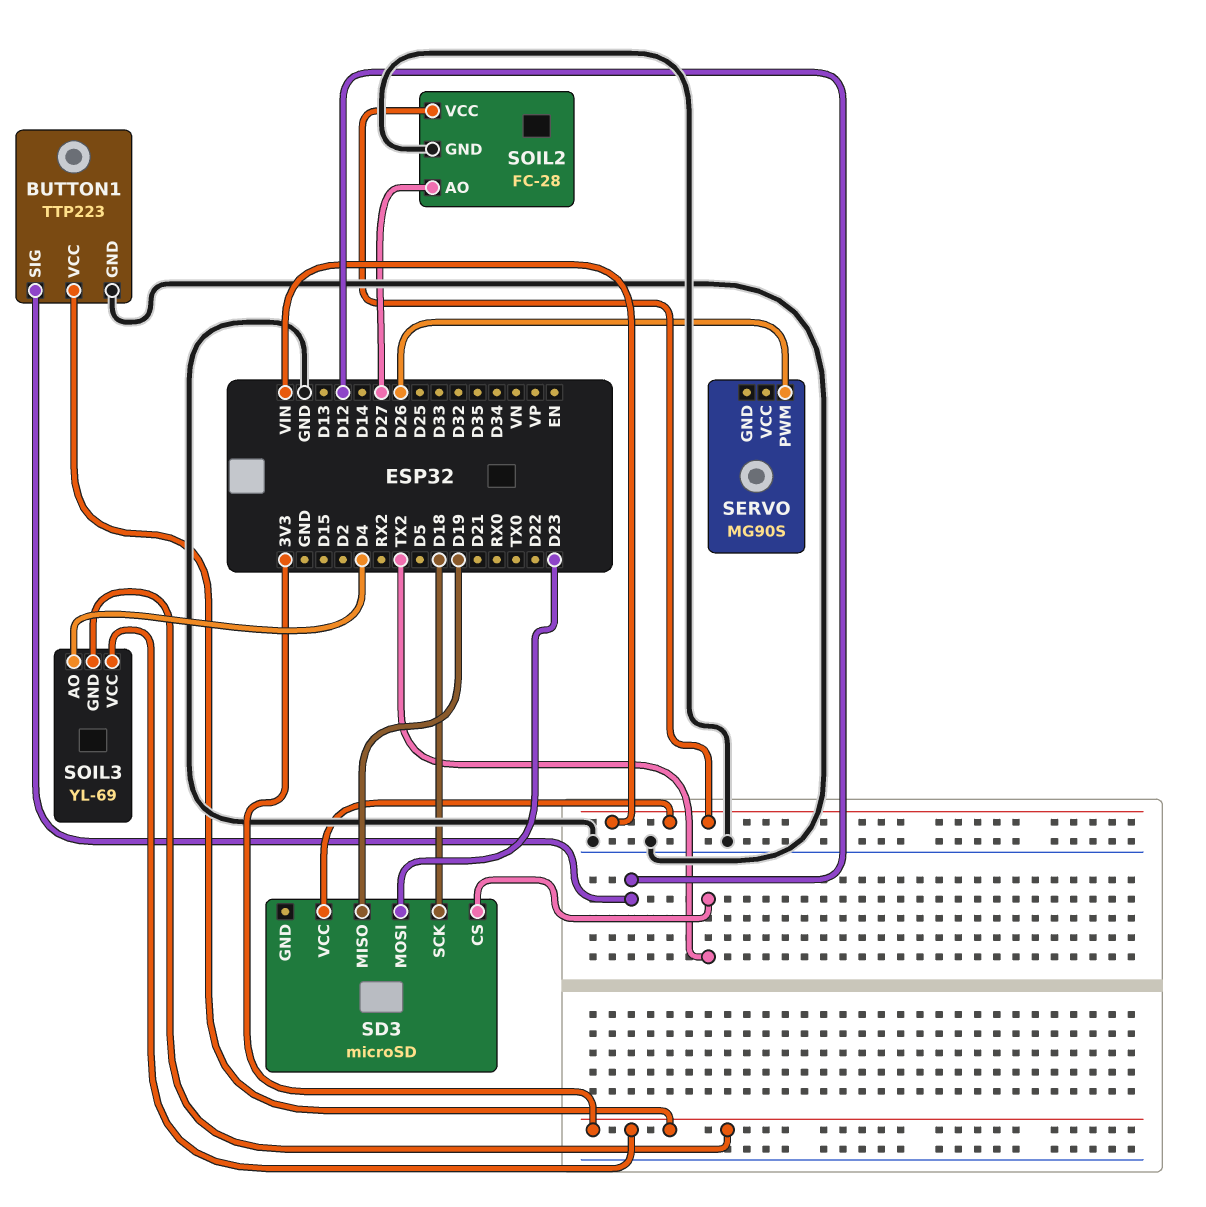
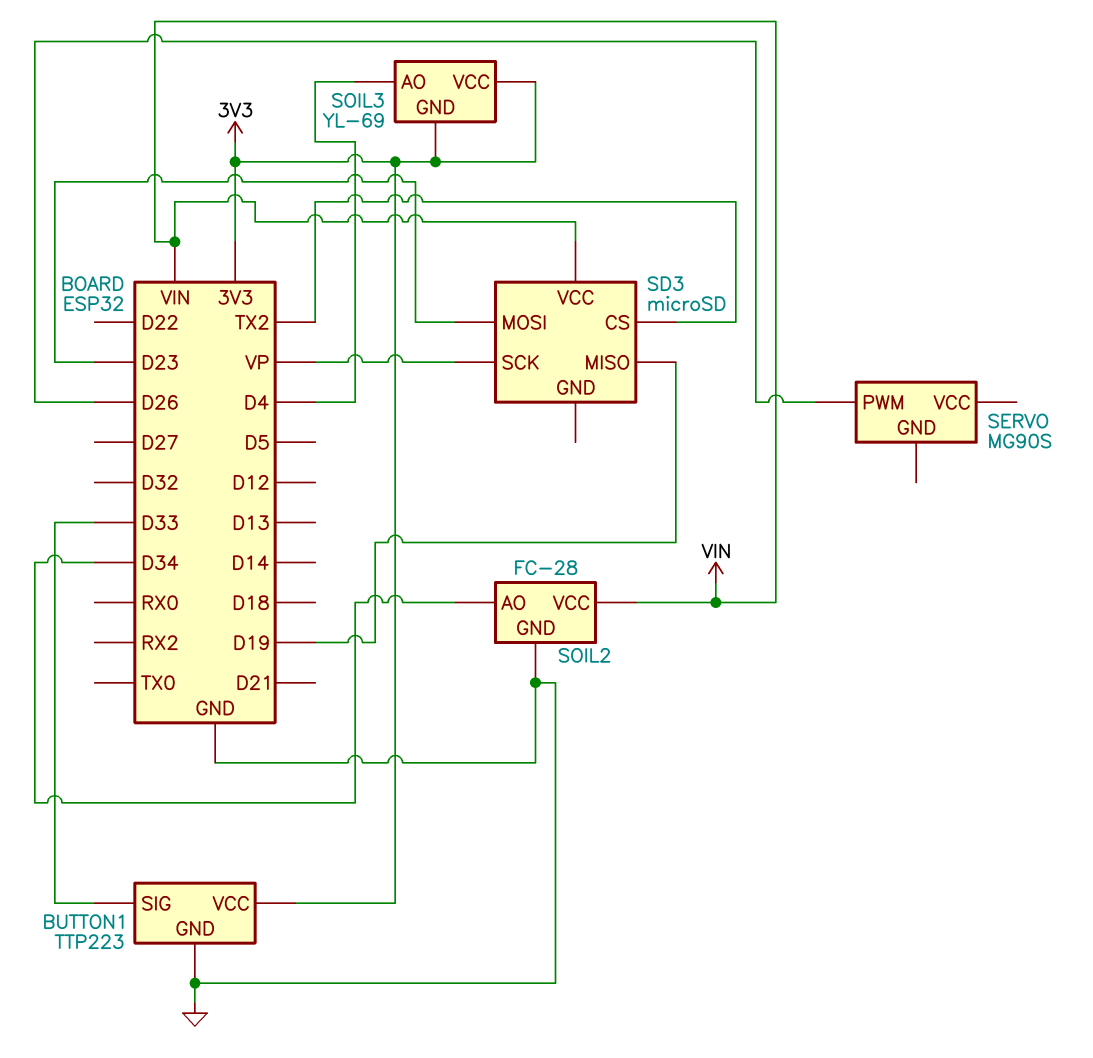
BUTTON1 pin SIG: D12 -> D33
SD3 pin SCK: D18 -> VP
SOIL2 pin AO: D27 -> D34

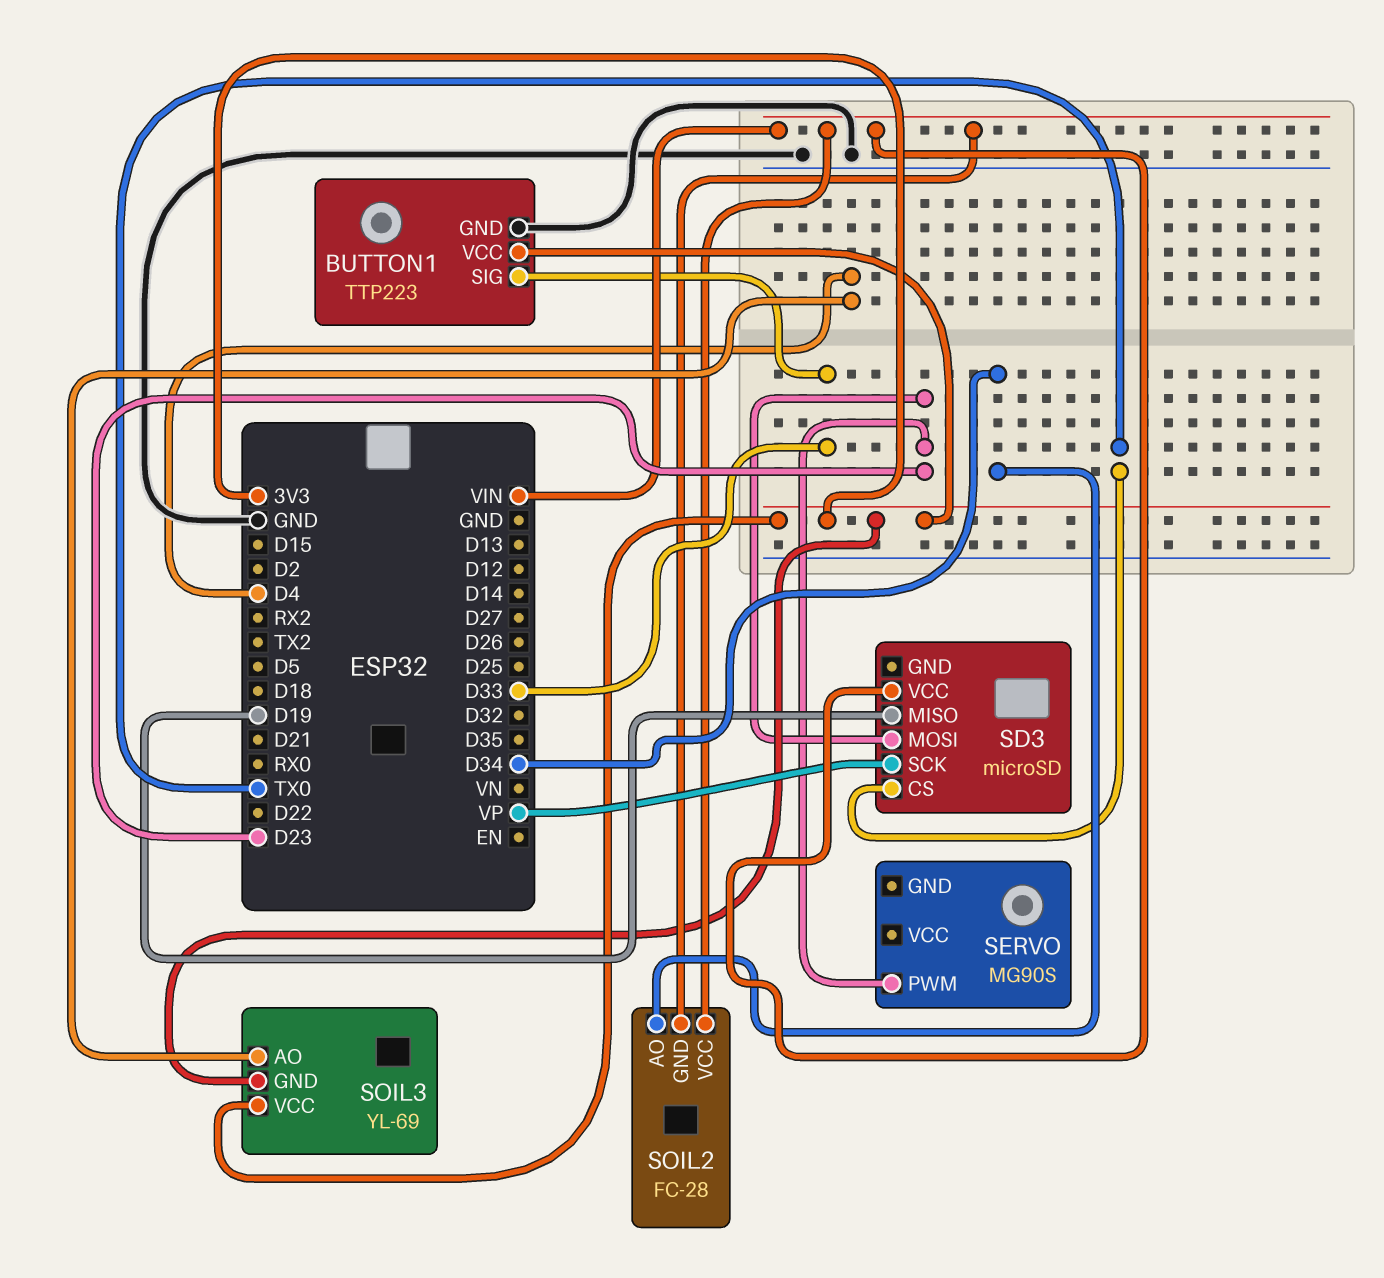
SD3 pin CS: TX2 -> TX0
SERVO pin PWM: D26 -> D23
SOIL2 pin GND: GND -> VIN

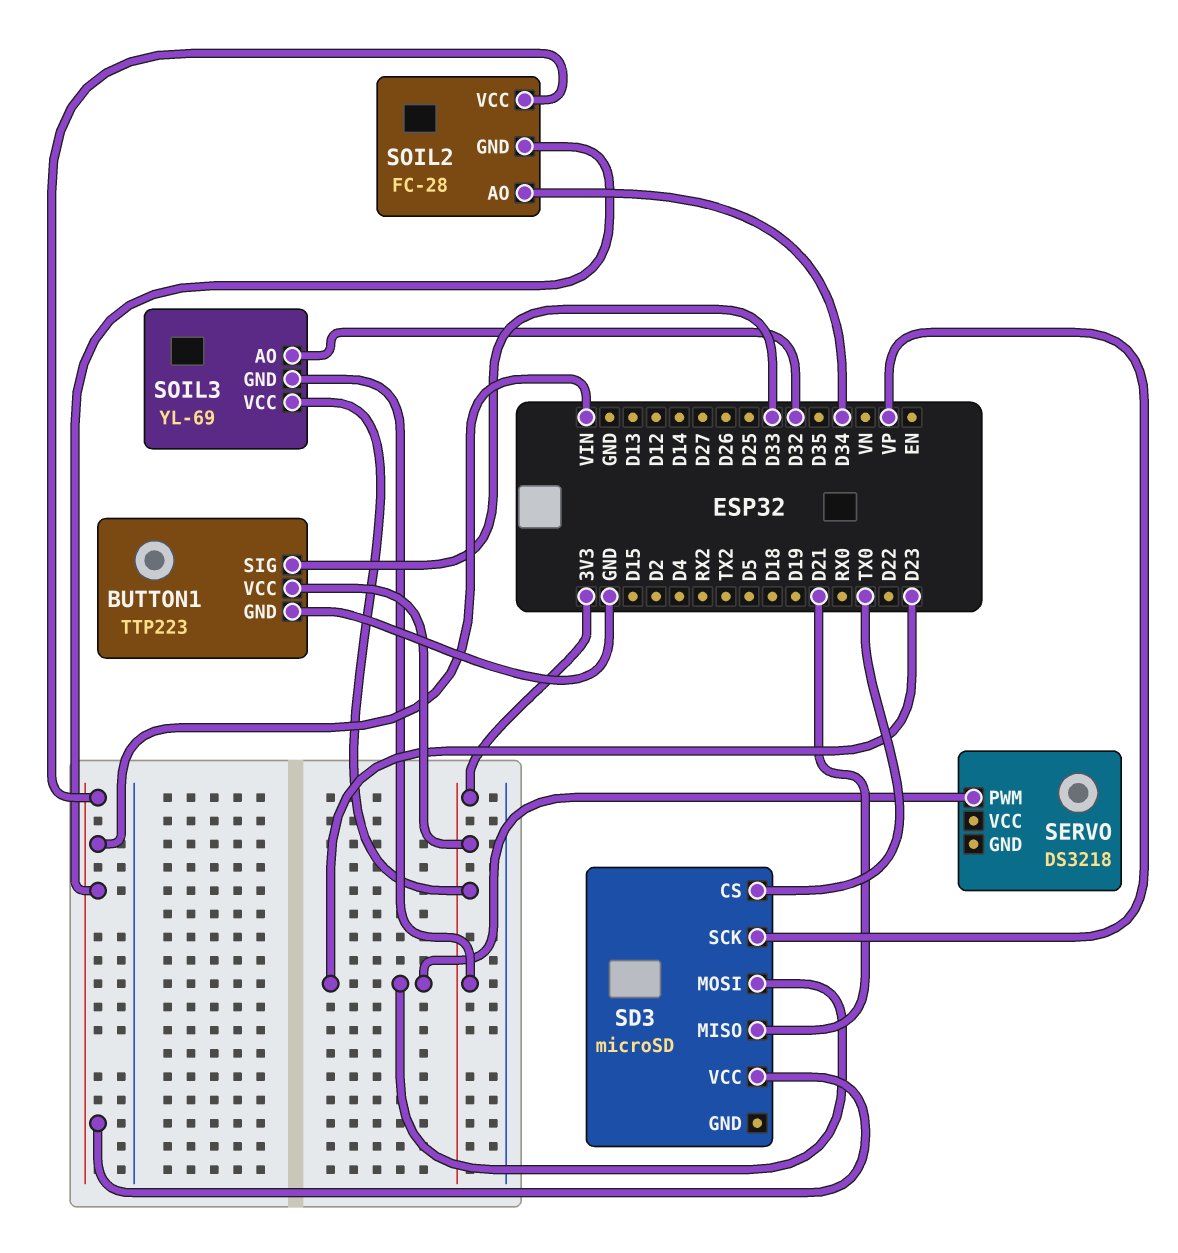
SD3 pin MISO: D19 -> D21
SERVO: MG90S -> DS3218
SOIL3 pin AO: D4 -> D32

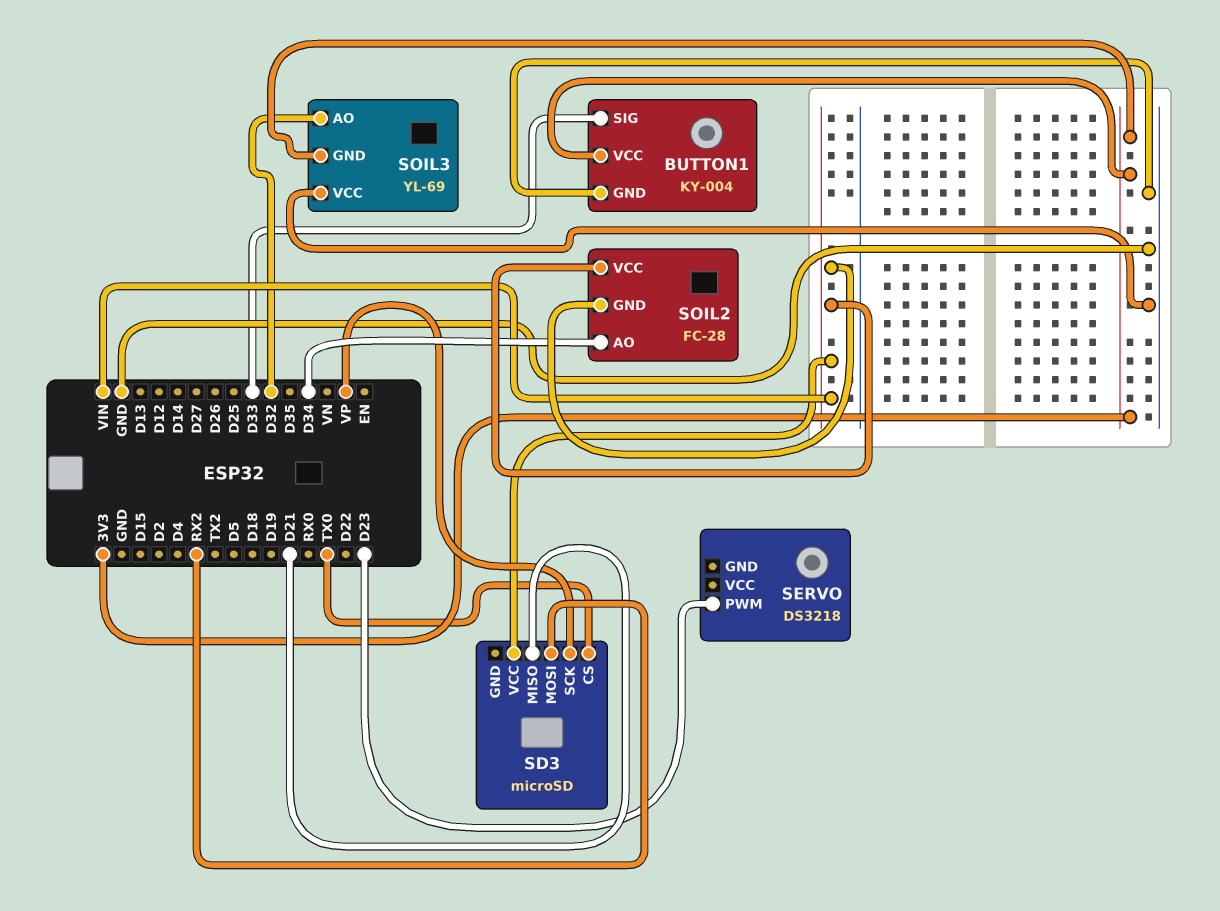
BUTTON1: TTP223 -> KY-004
SD3 pin MOSI: D23 -> RX2
SOIL3 pin VCC: 3V3 -> GND

